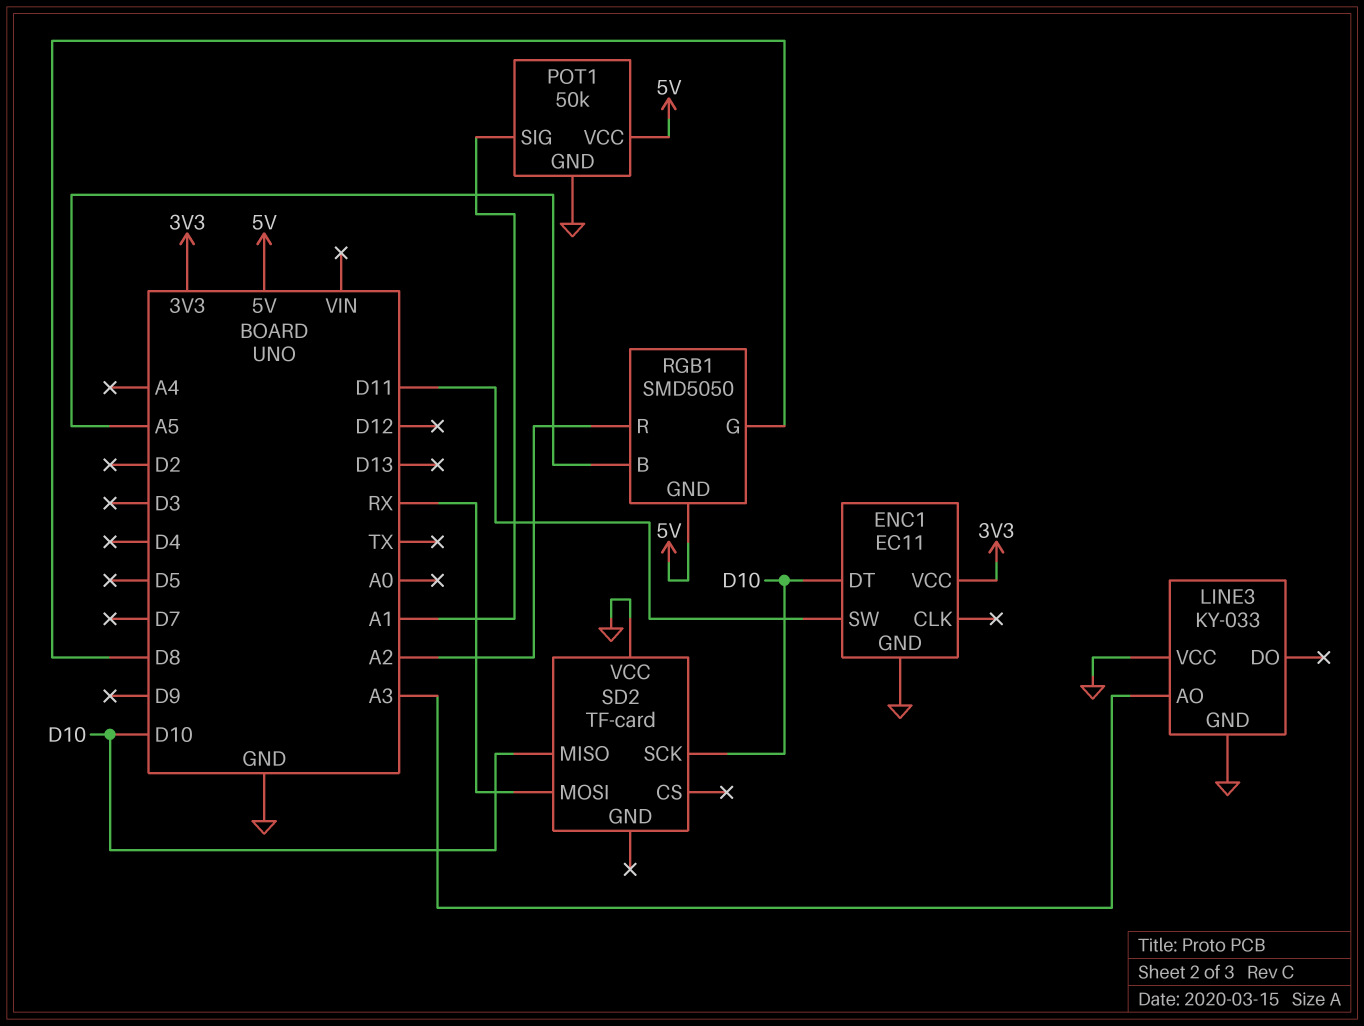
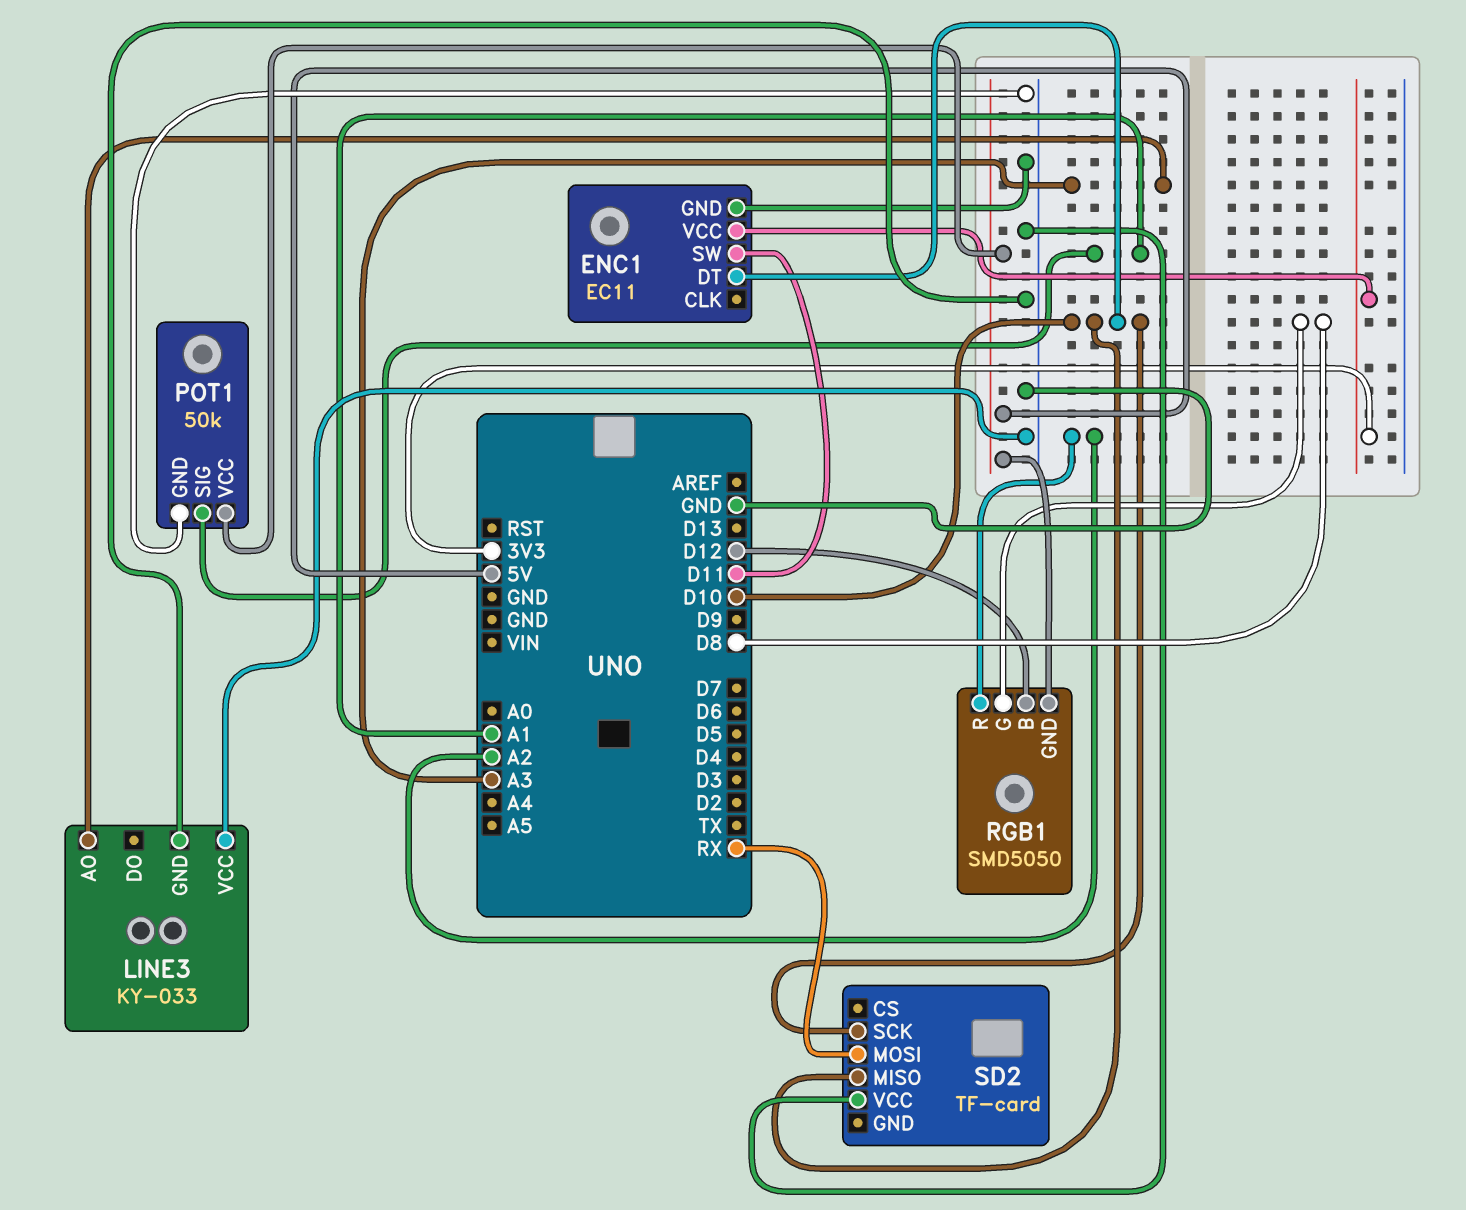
RGB1 pin B: A5 -> D12

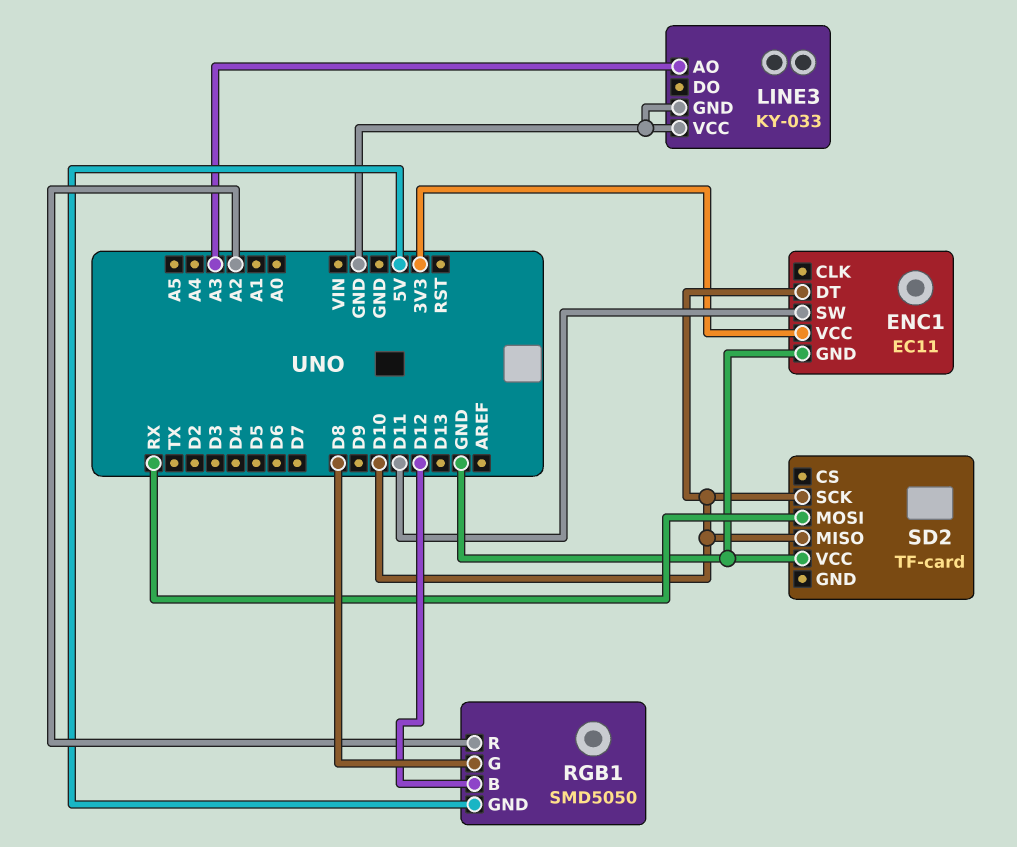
POT1: 50k -> none
POT1 pin GND: GND -> none
POT1 pin SIG: A1 -> none
POT1 pin VCC: 5V -> none

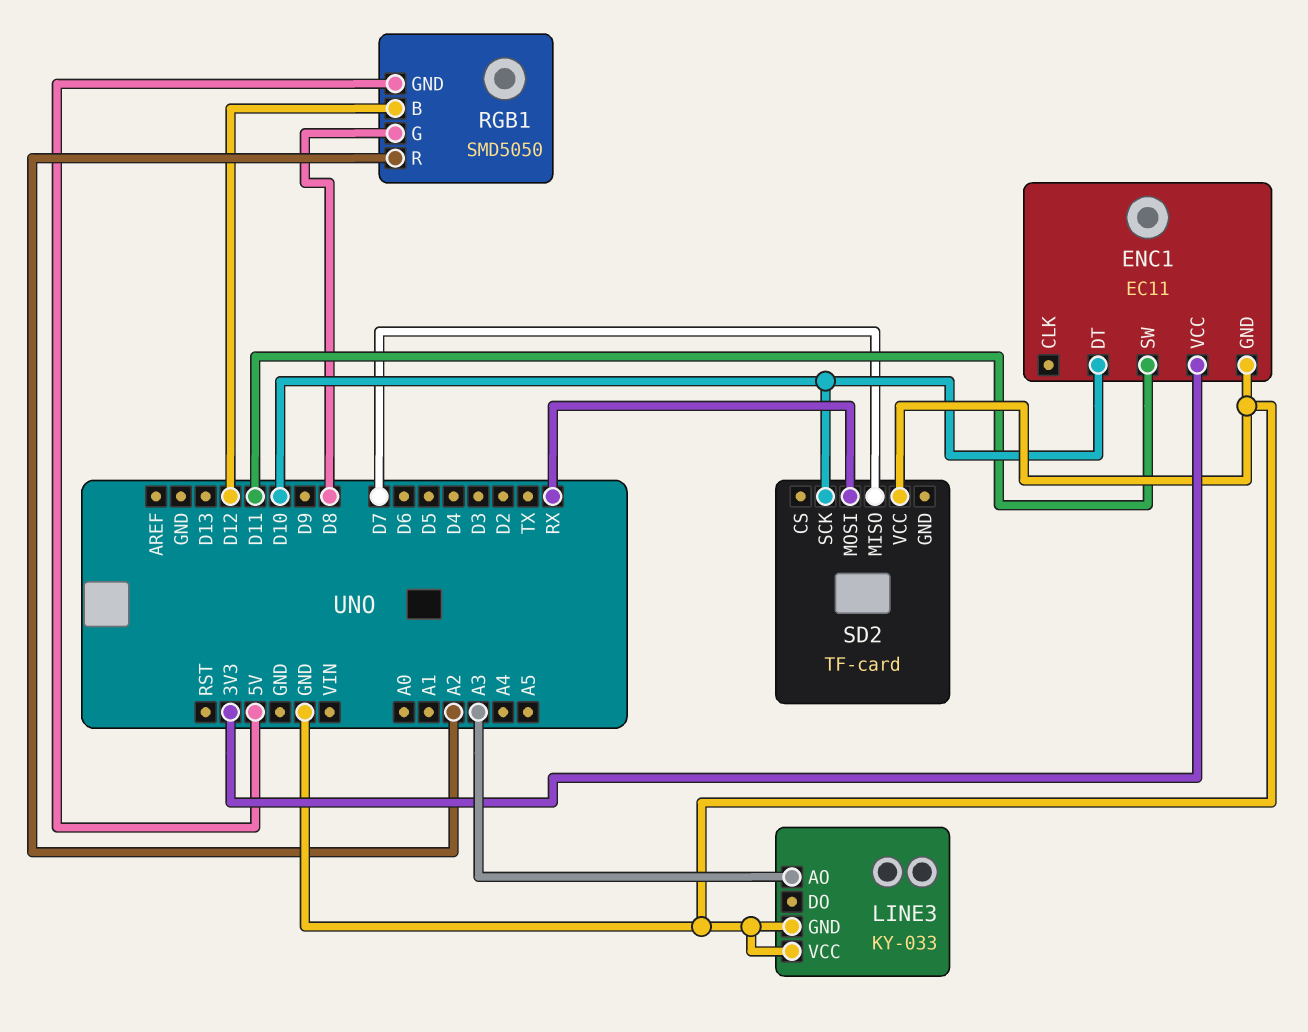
SD2 pin MISO: D10 -> D7

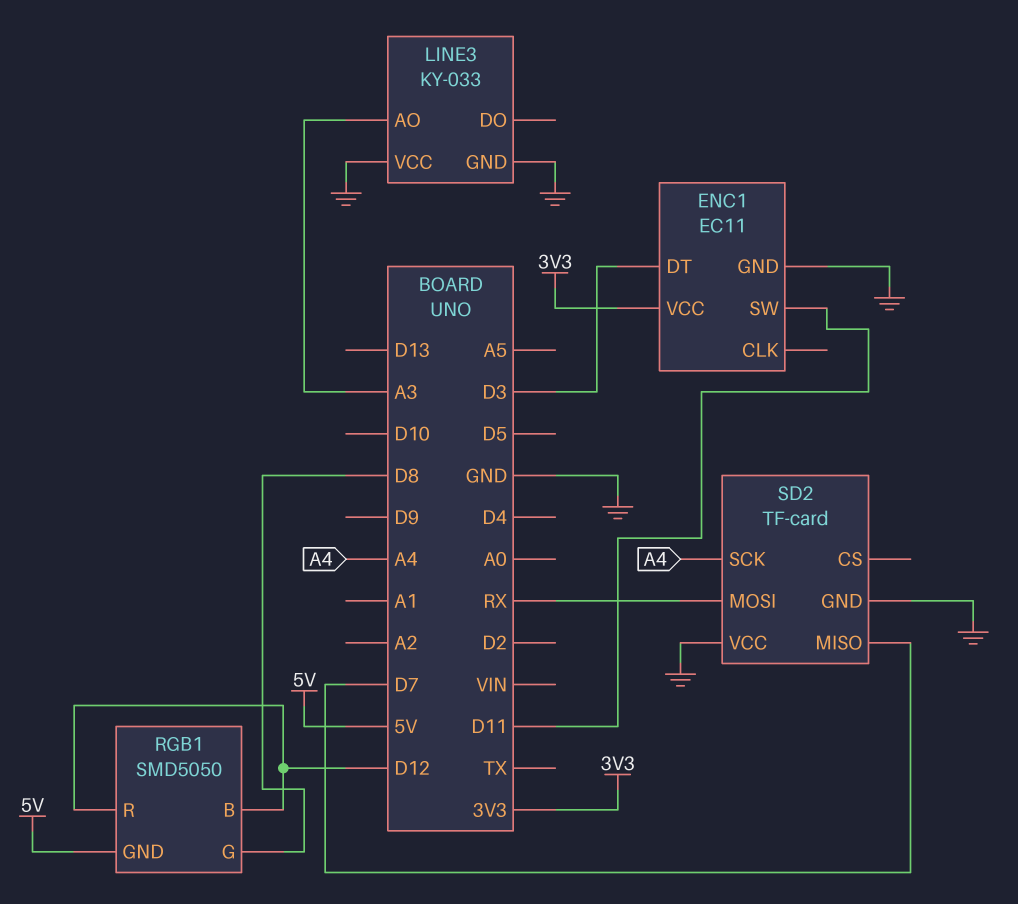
ENC1 pin DT: D10 -> D3
RGB1 pin R: A2 -> D12
SD2 pin GND: none -> GND
SD2 pin SCK: D10 -> A4

